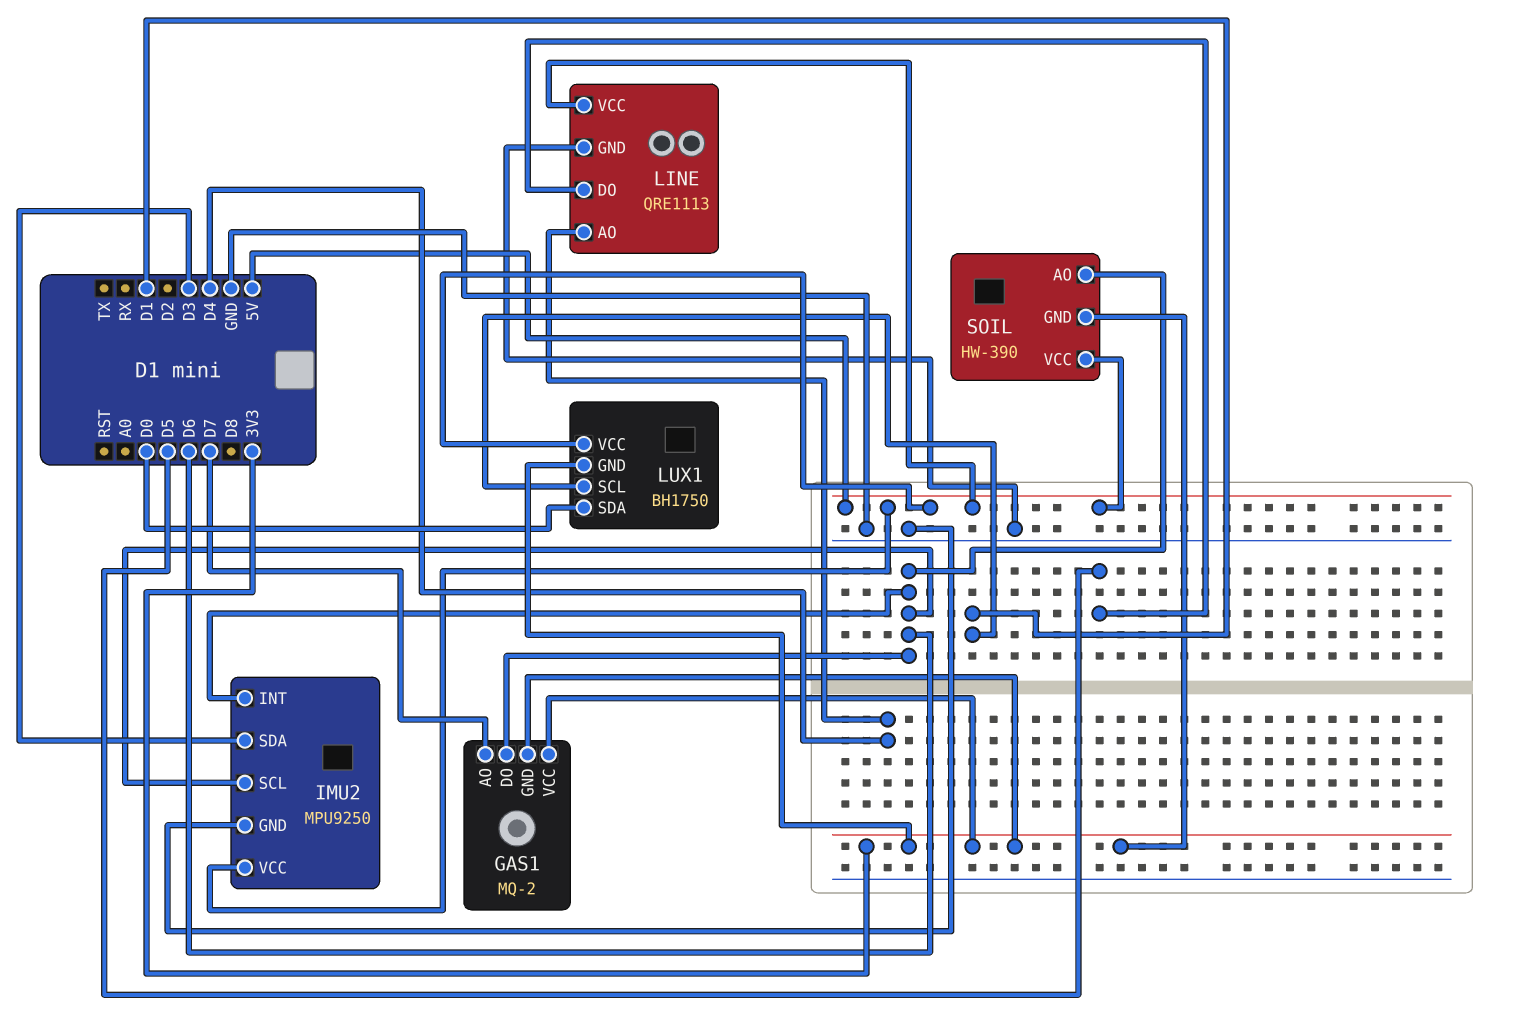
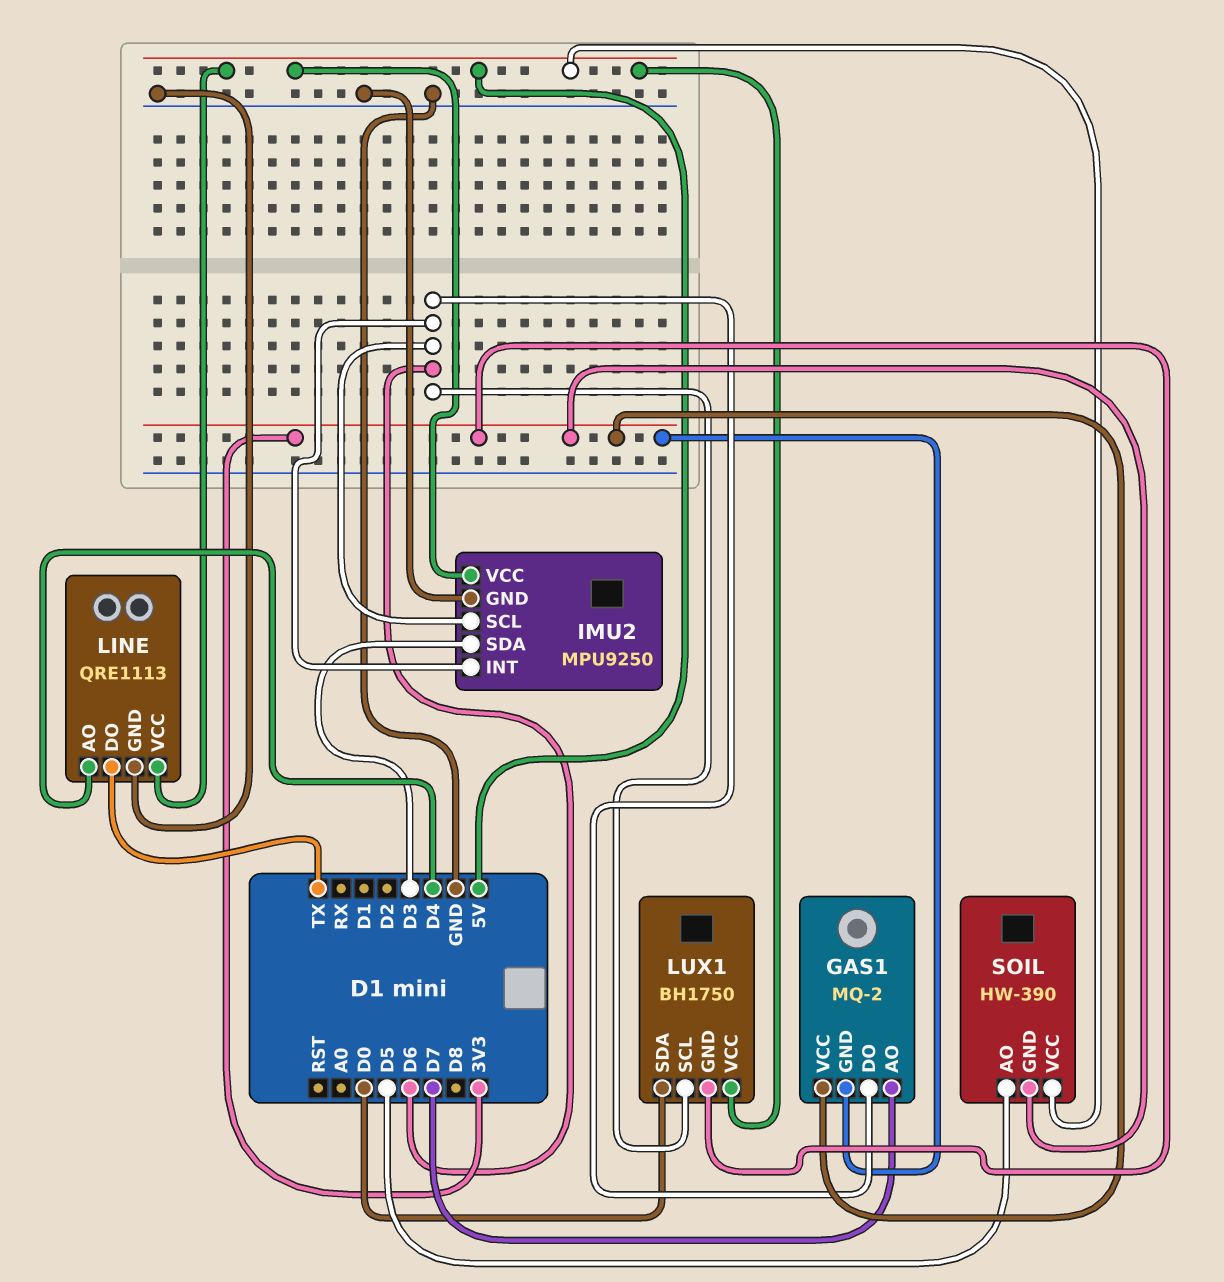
LINE pin DO: D5 -> TX
LUX1 pin SCL: D1 -> D6
SOIL pin AO: D6 -> D5

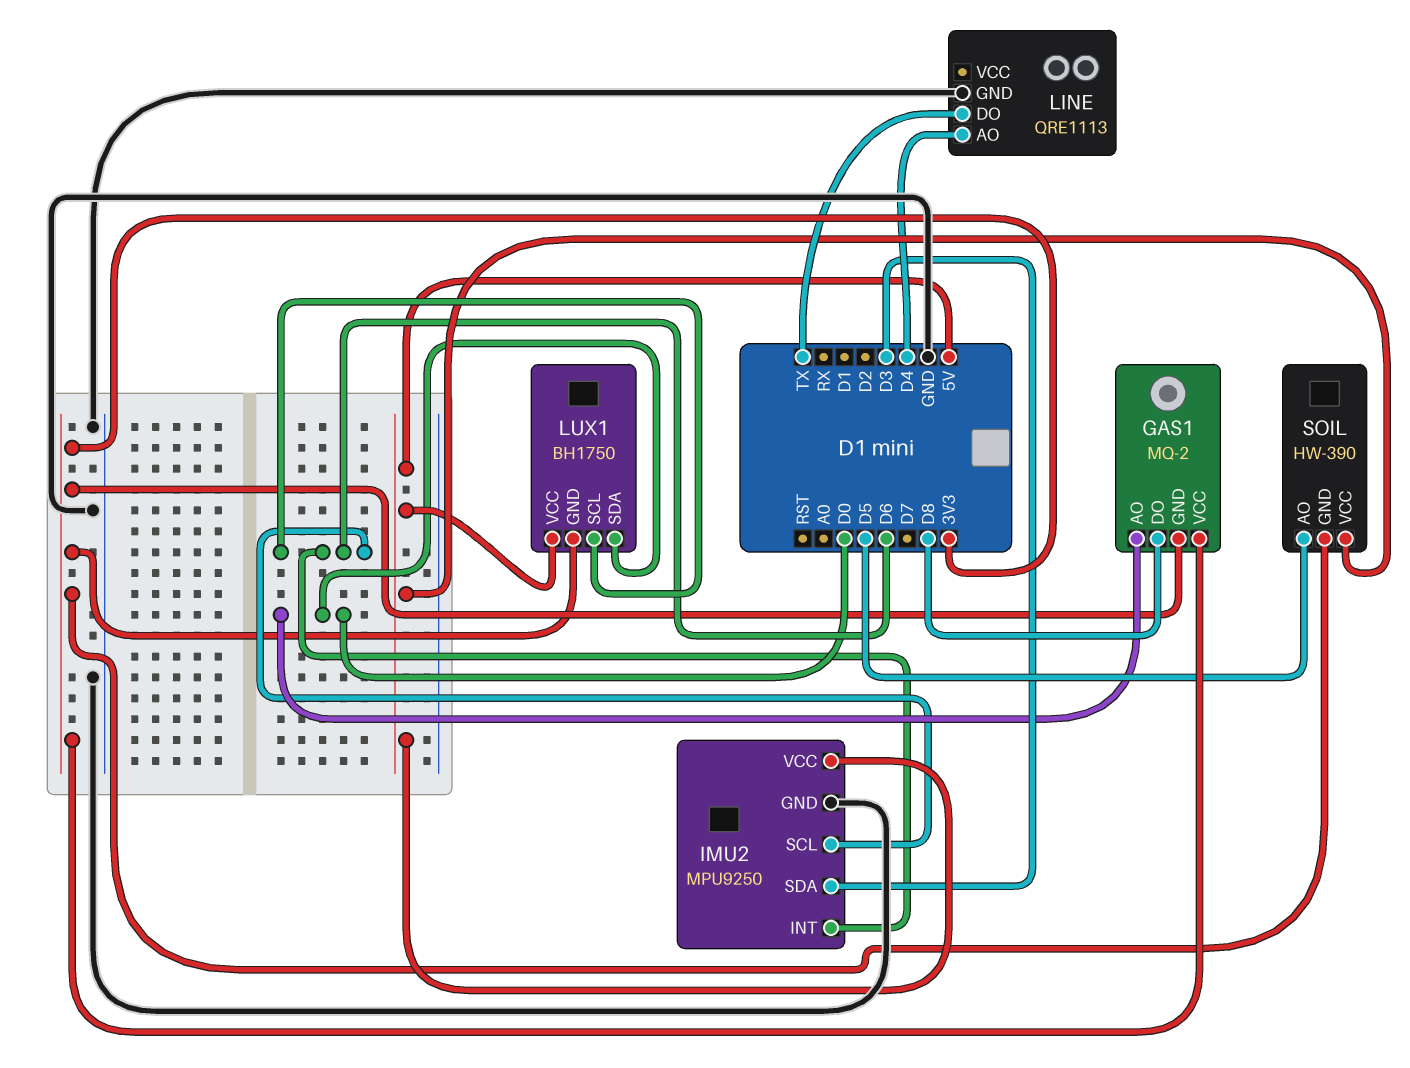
GAS1 pin AO: D7 -> D0
GAS1 pin DO: D6 -> D8
LINE pin VCC: 5V -> none

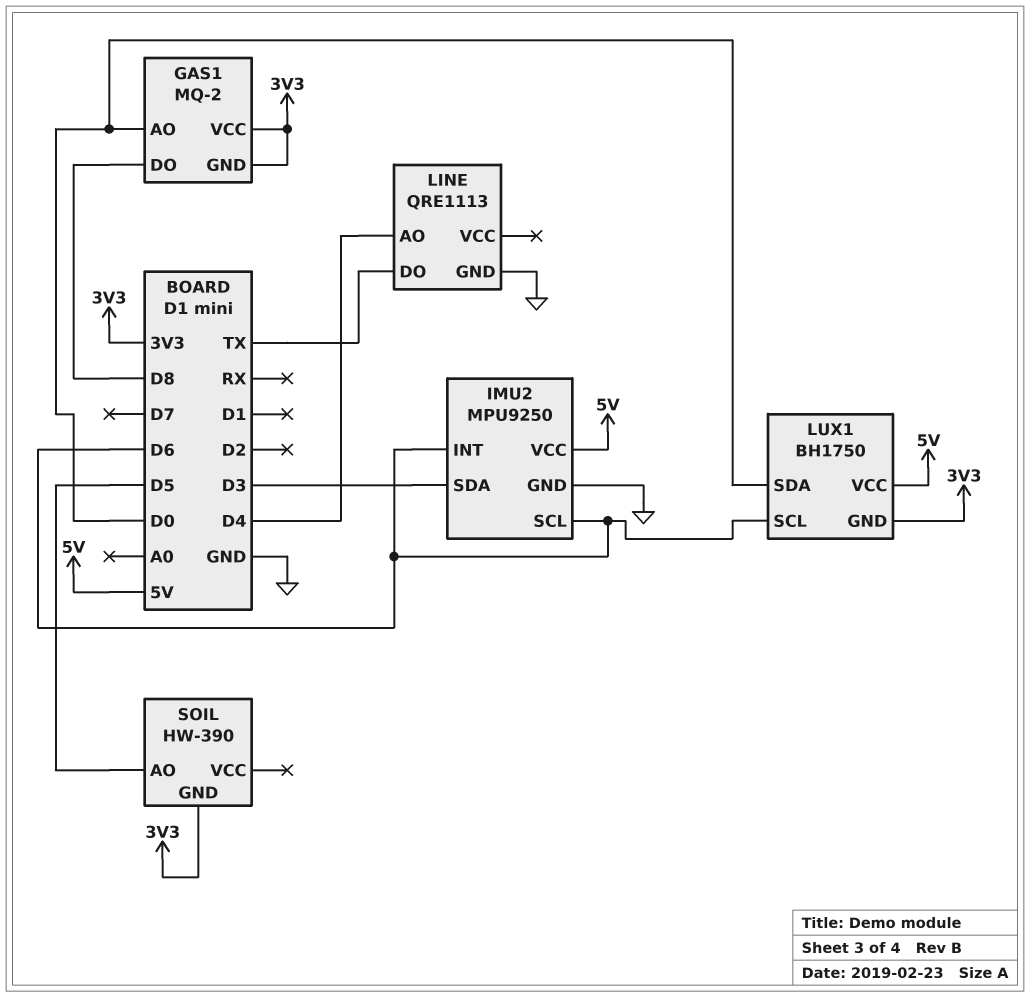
SOIL pin VCC: 5V -> none

